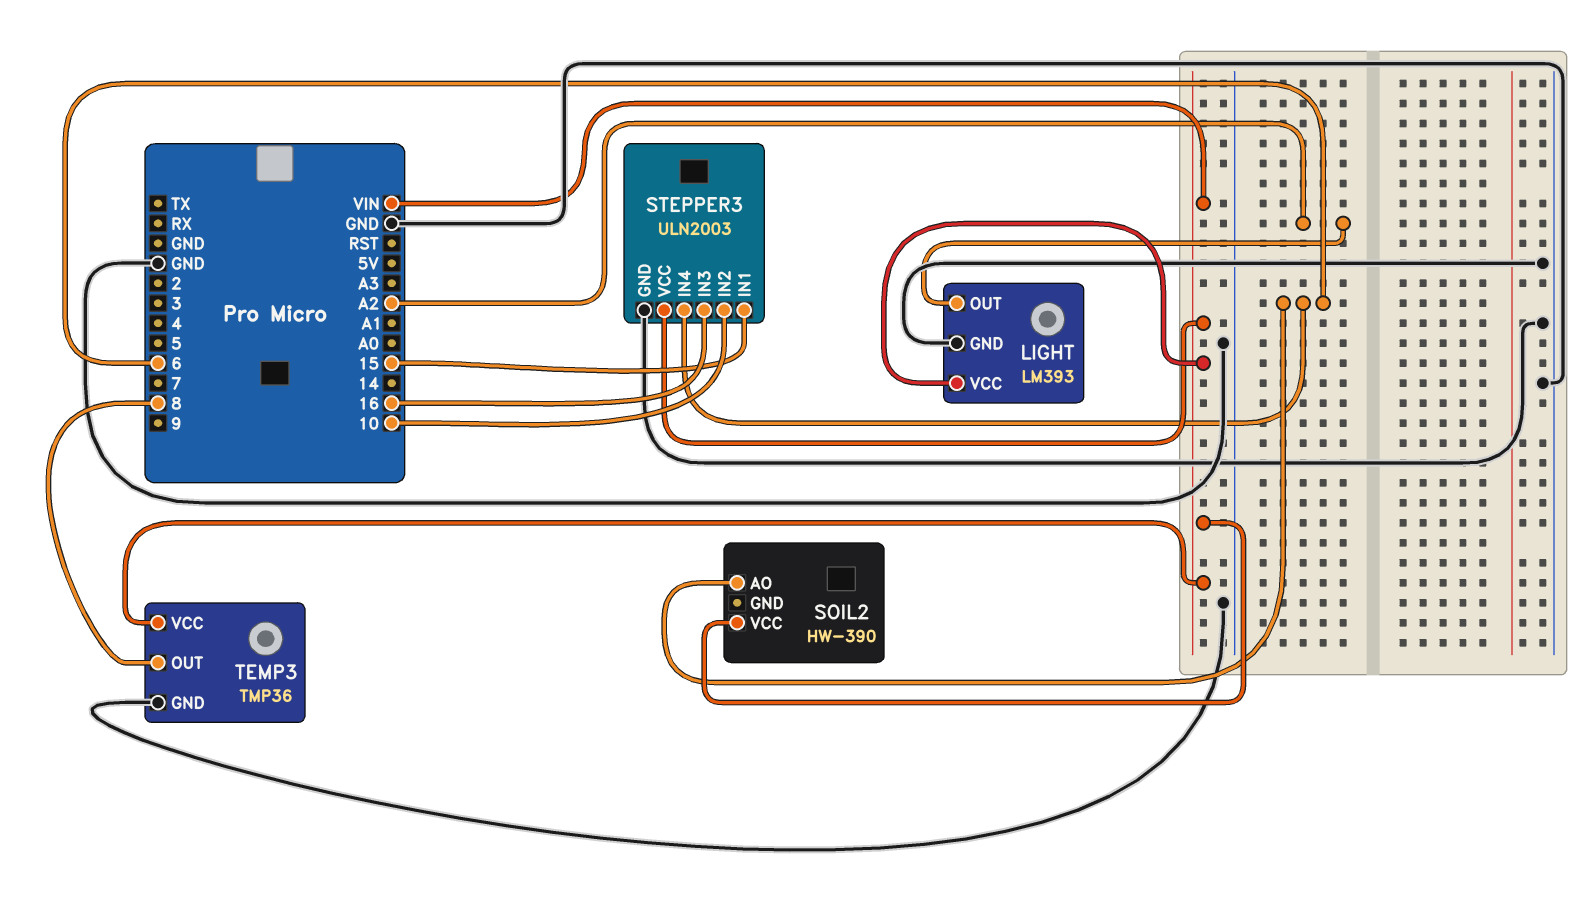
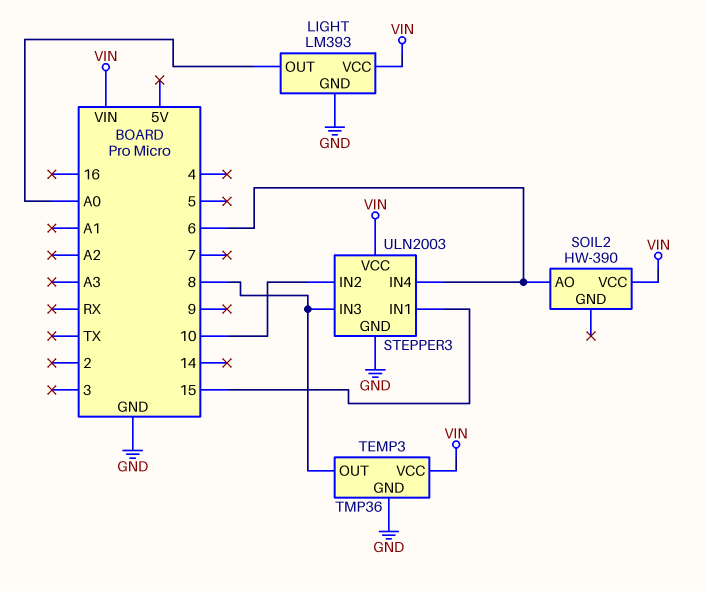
LIGHT pin OUT: A2 -> A0
STEPPER3 pin IN3: 16 -> 8

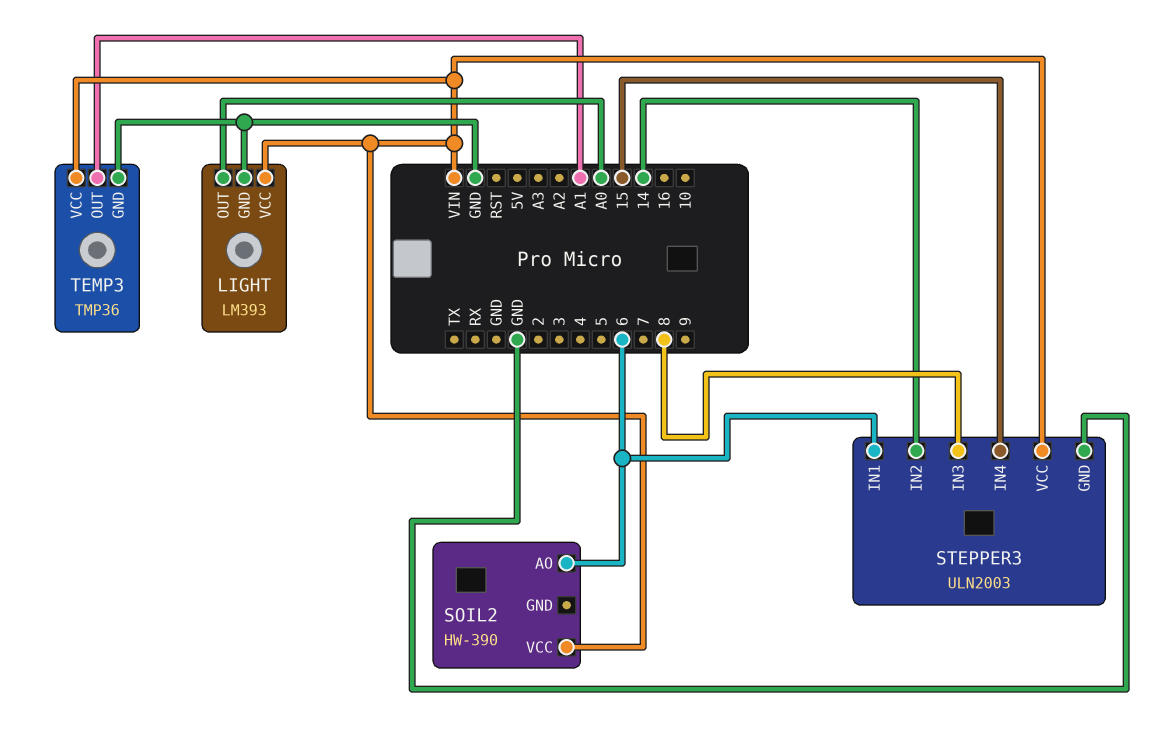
STEPPER3 pin IN1: 15 -> 6
STEPPER3 pin IN2: 10 -> 14
STEPPER3 pin IN4: 6 -> 15
TEMP3 pin OUT: 8 -> A1

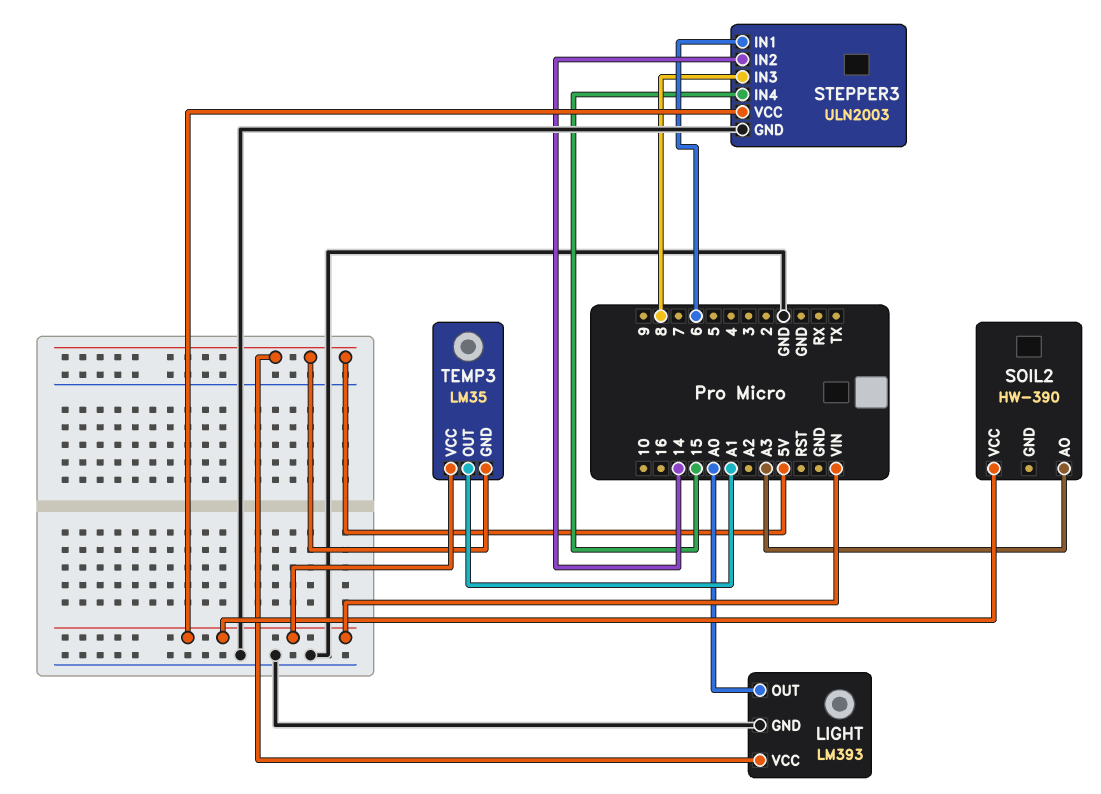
LIGHT pin VCC: VIN -> 5V
SOIL2 pin AO: 6 -> A3
TEMP3: TMP36 -> LM35
TEMP3 pin GND: GND -> 5V

